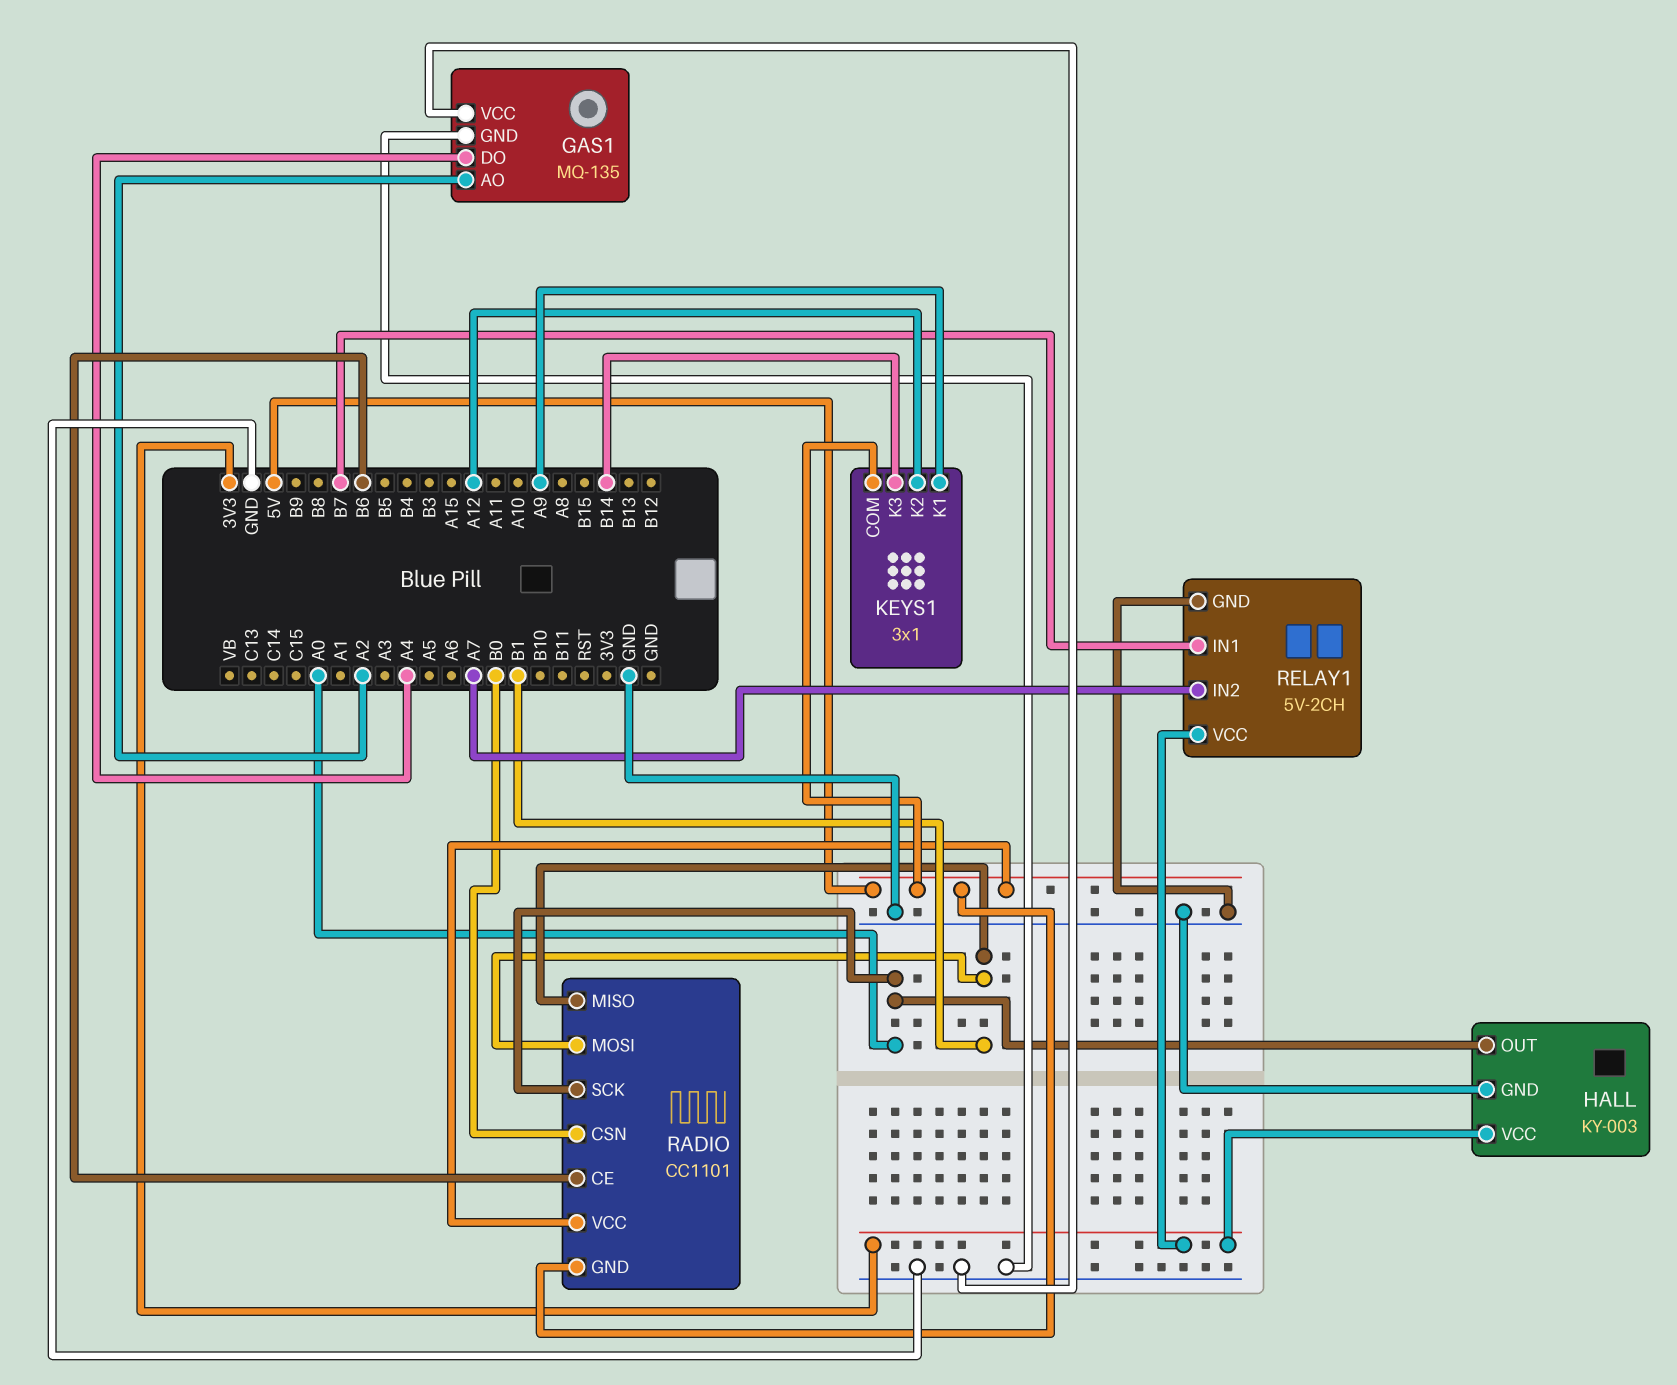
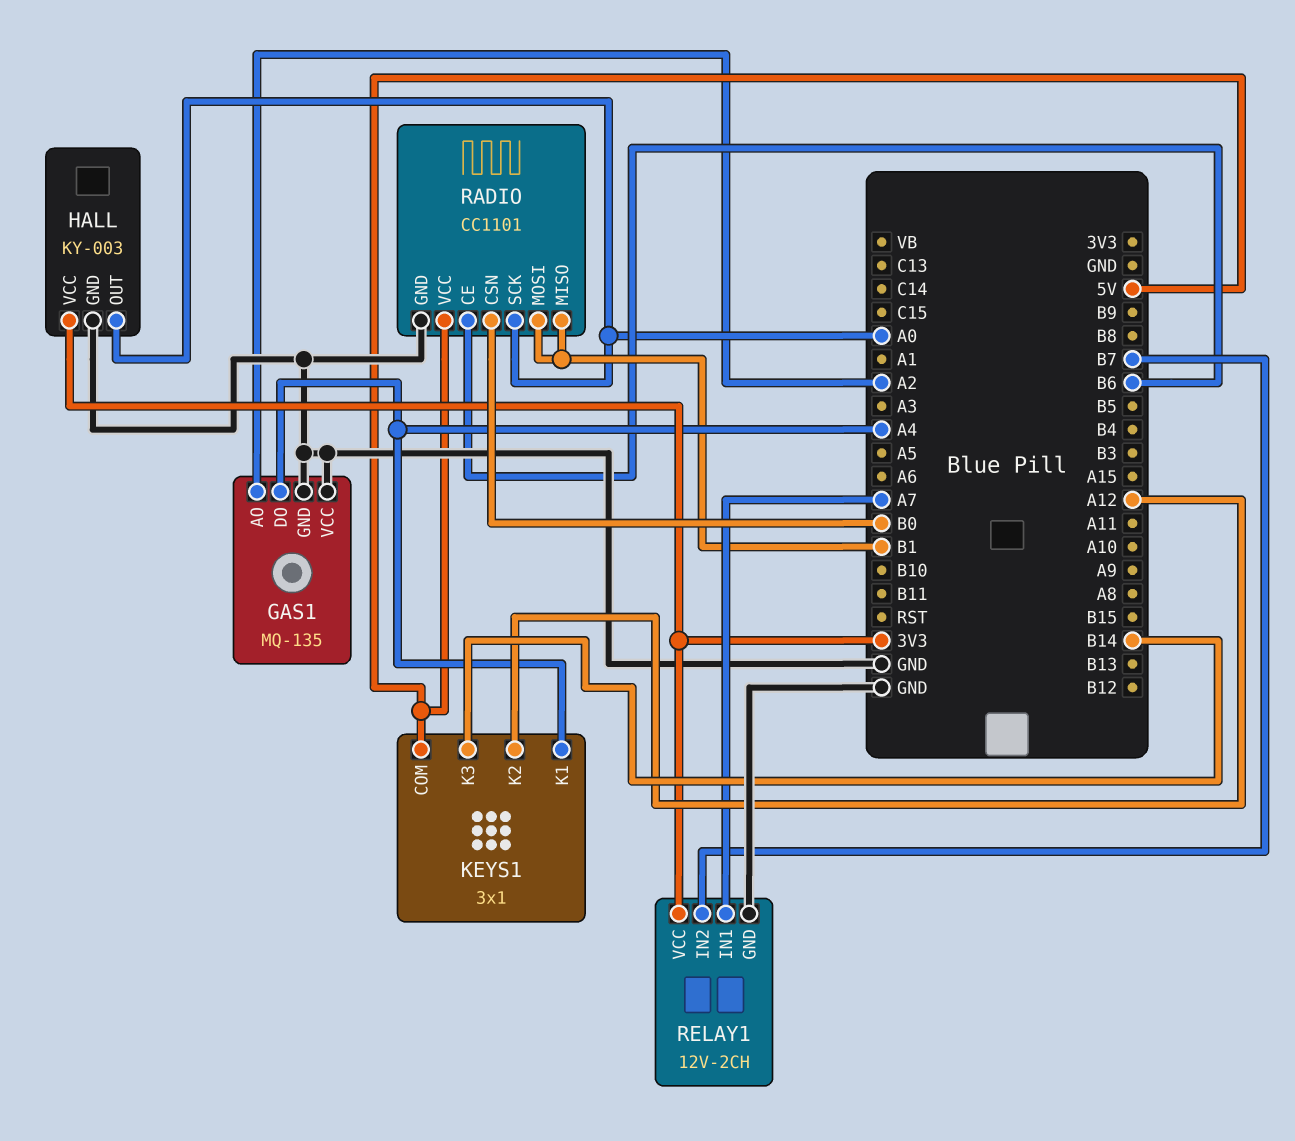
KEYS1 pin K1: A9 -> A4
RADIO pin GND: 5V -> GND
RELAY1: 5V-2CH -> 12V-2CH
RELAY1 pin IN1: B7 -> A7
RELAY1 pin IN2: A7 -> B7

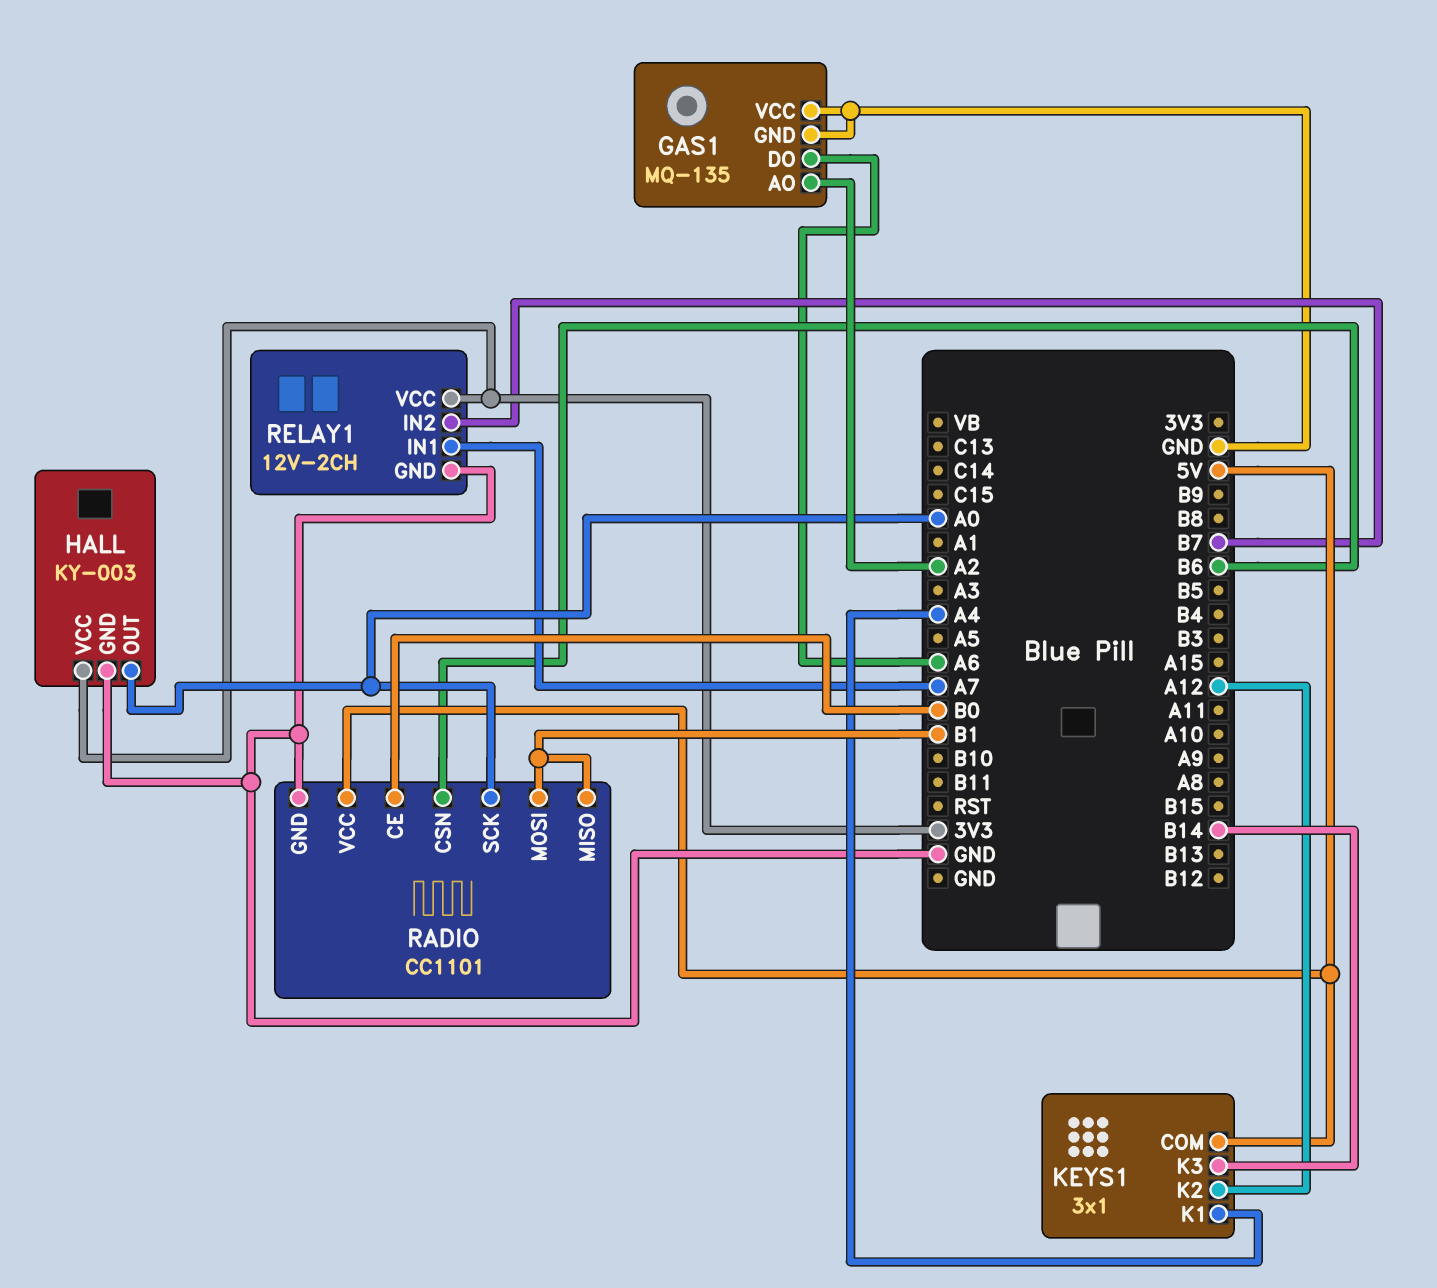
GAS1 pin DO: A4 -> A6
RADIO pin CE: B6 -> B0
RADIO pin CSN: B0 -> B6

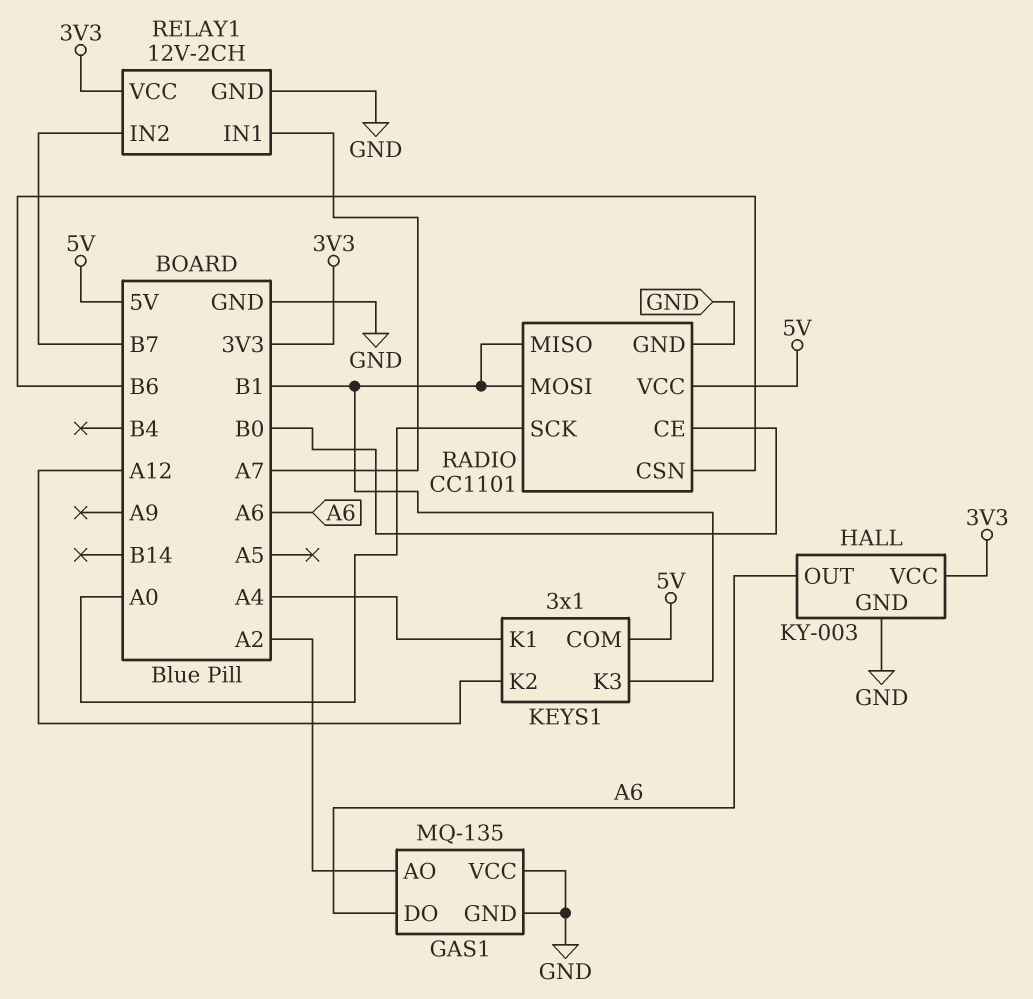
HALL pin OUT: A0 -> A6
KEYS1 pin K3: B14 -> B1

